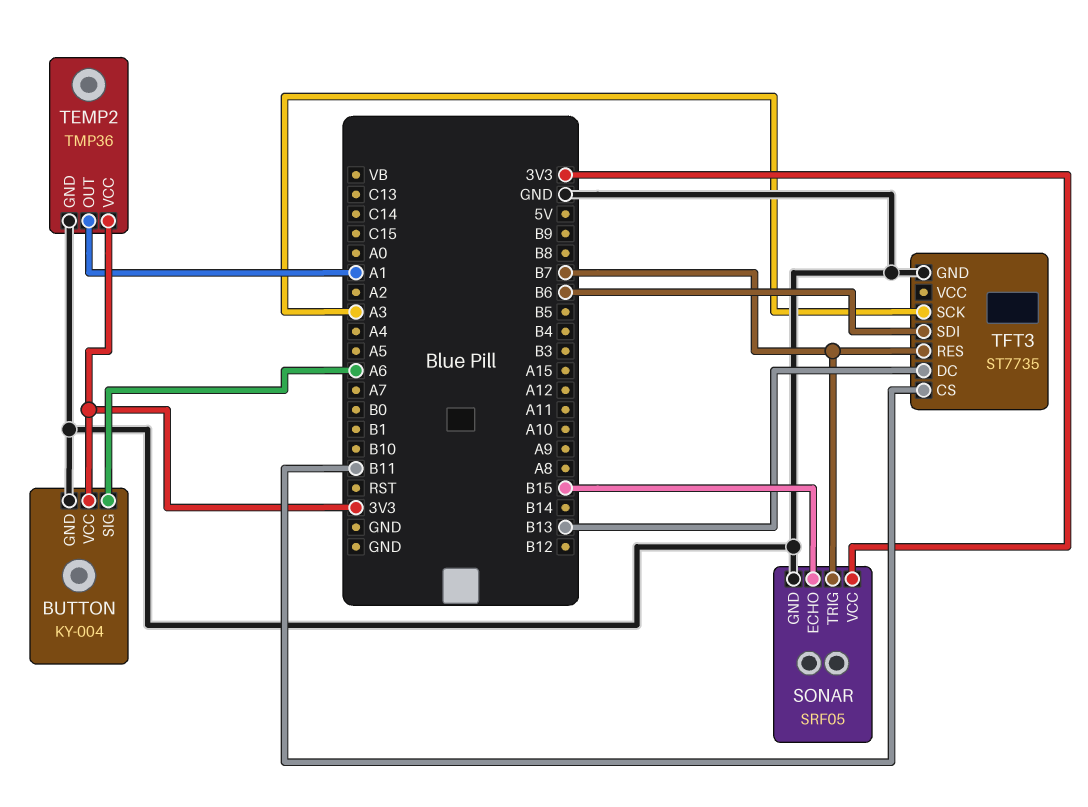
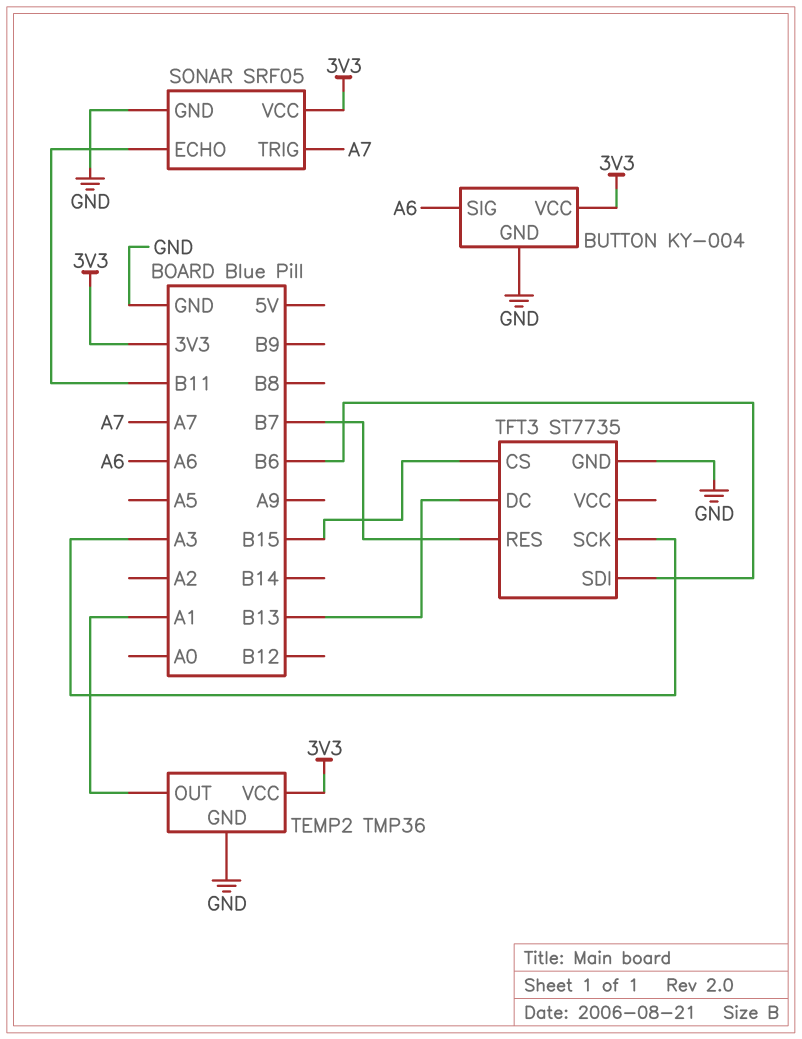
SONAR pin ECHO: B15 -> B11
SONAR pin TRIG: B7 -> A7
TFT3 pin CS: B11 -> B15

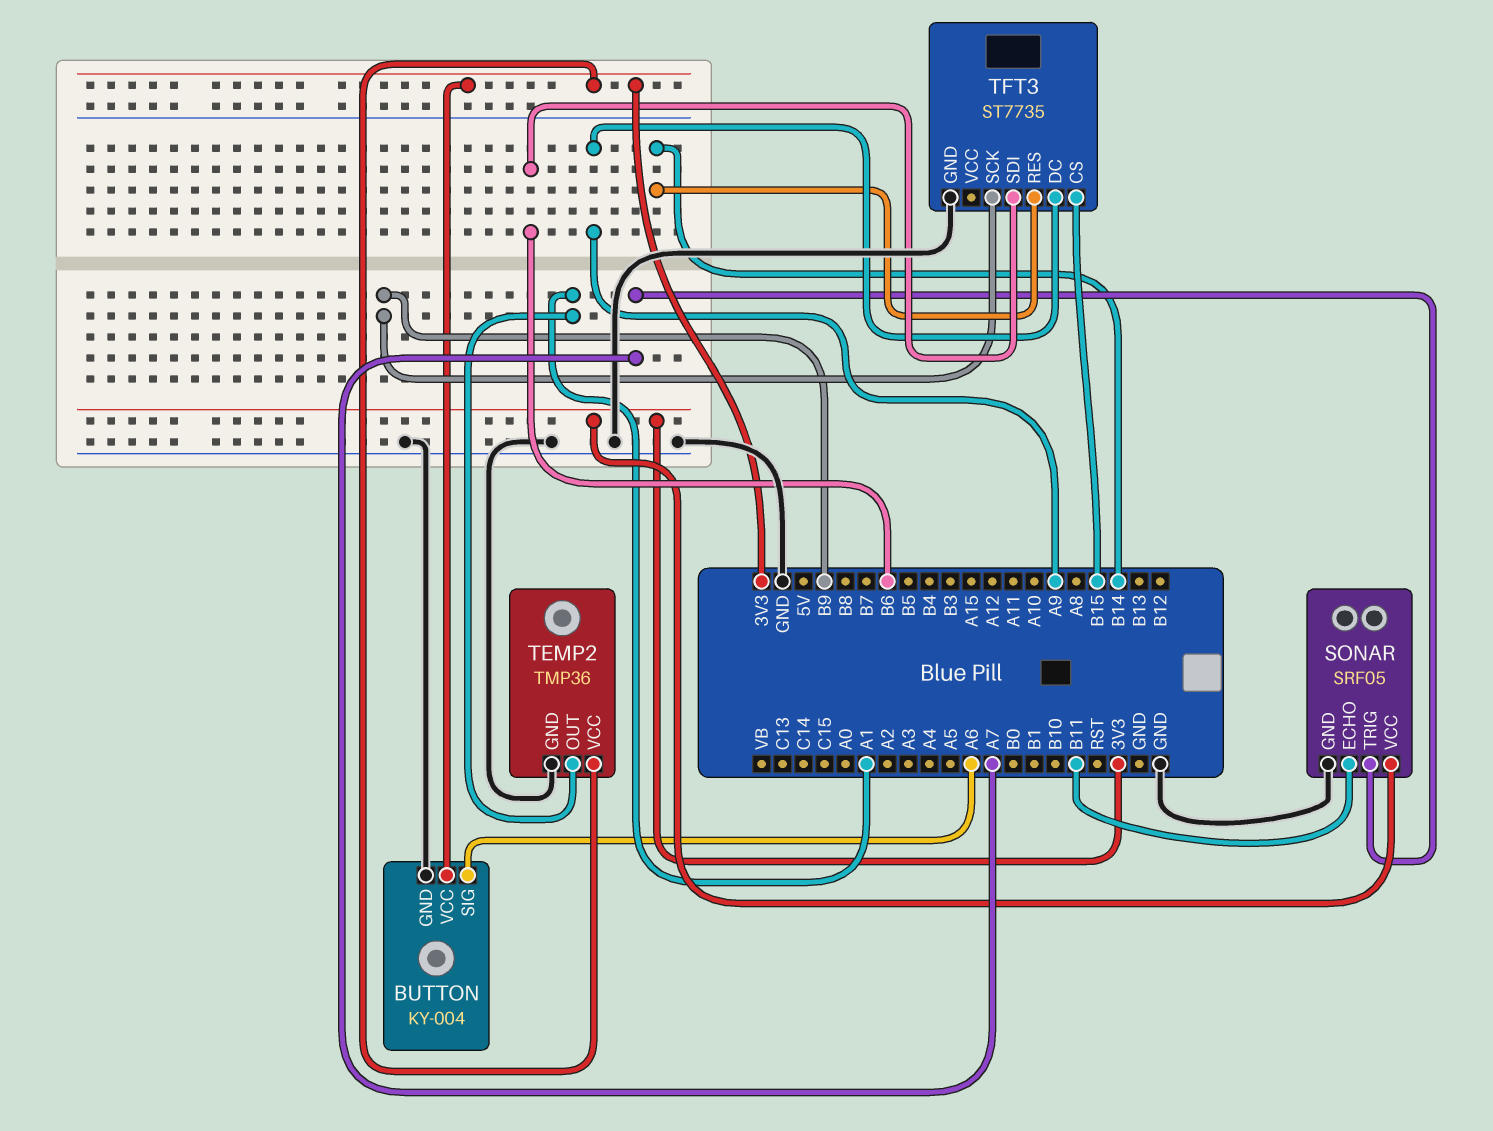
TFT3 pin DC: B13 -> A9
TFT3 pin RES: B7 -> B14
TFT3 pin SCK: A3 -> B9

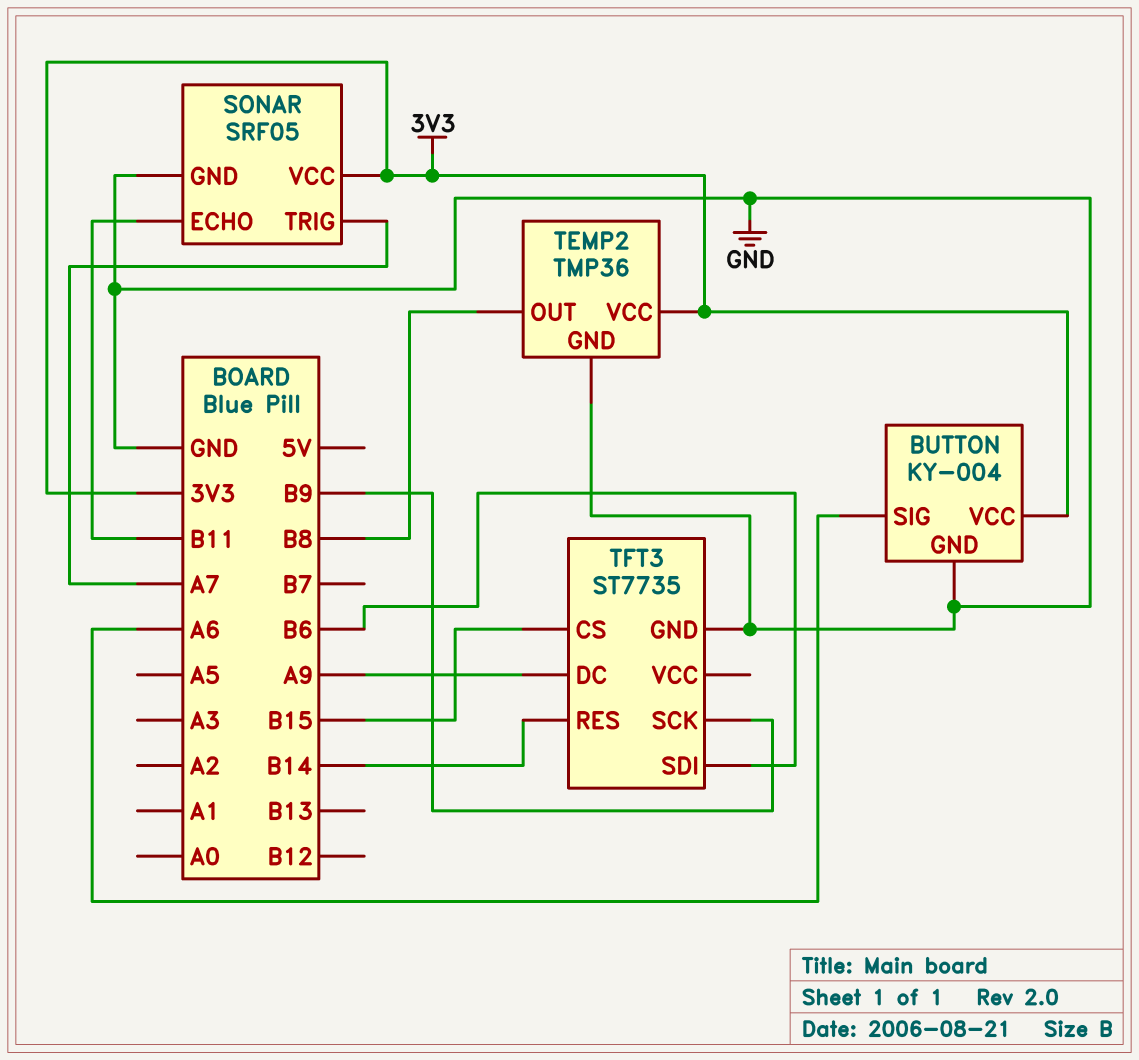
TEMP2 pin OUT: A1 -> B8

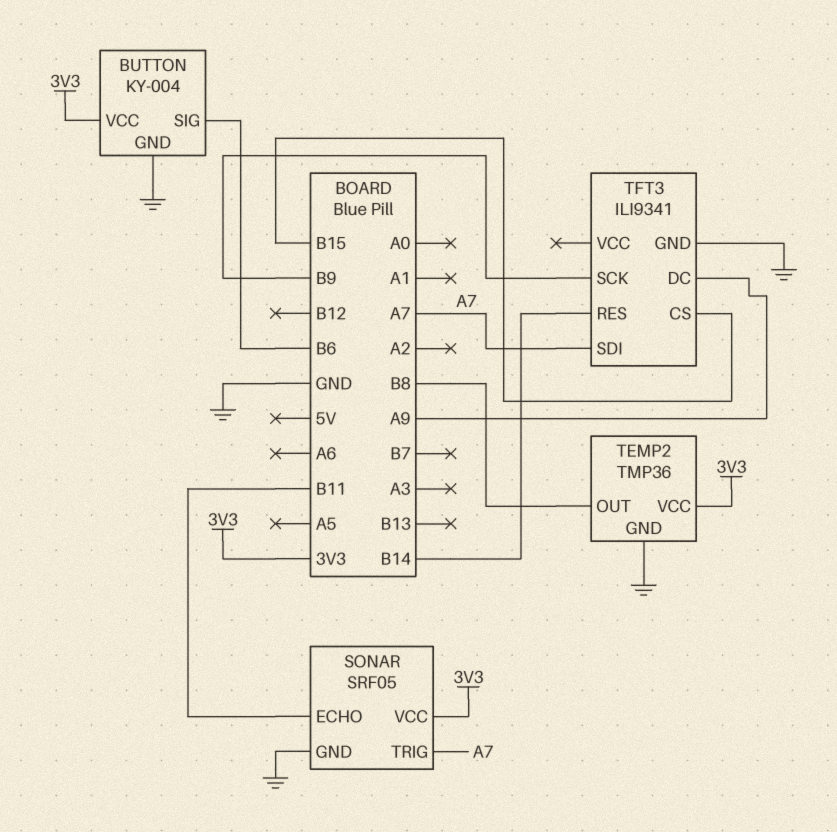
BUTTON pin SIG: A6 -> B6
TFT3: ST7735 -> ILI9341
TFT3 pin SDI: B6 -> A7

